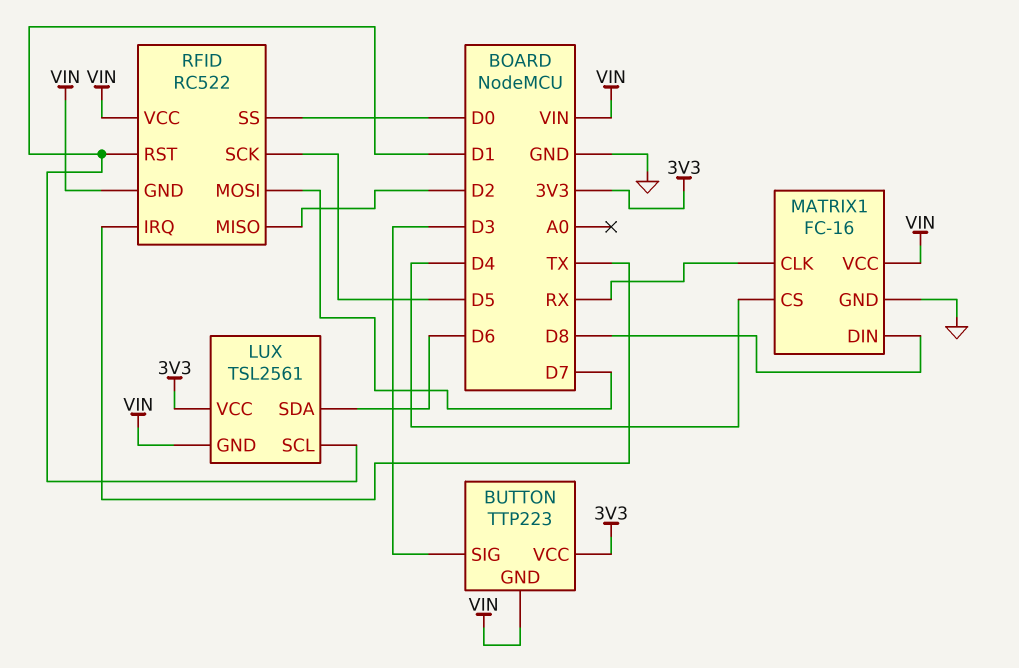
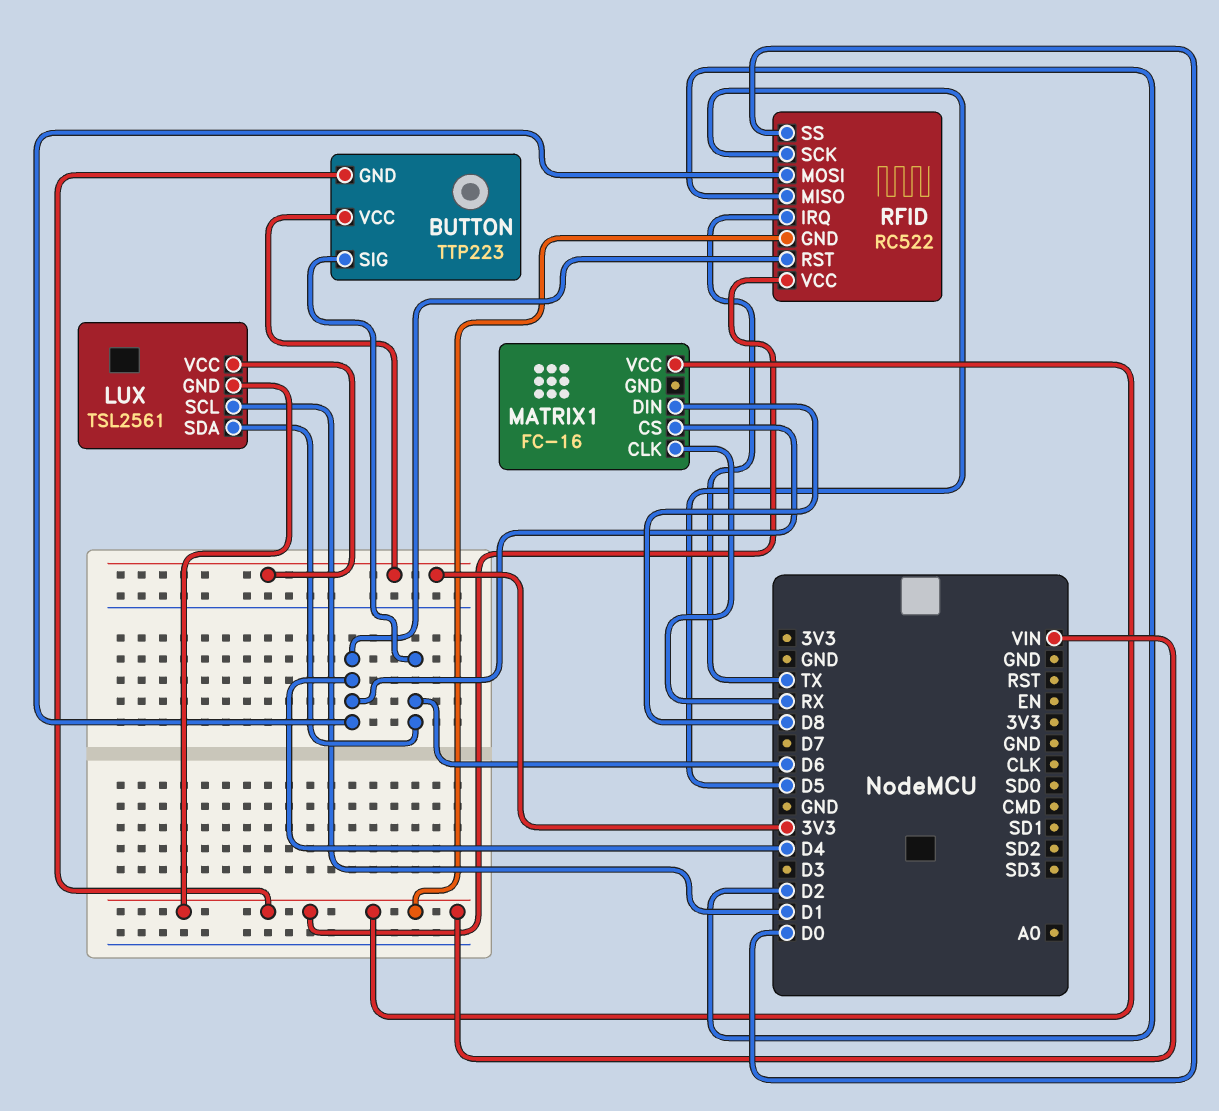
BUTTON pin SIG: D3 -> D6
MATRIX1 pin GND: GND -> none
RFID pin MOSI: D7 -> D4
RFID pin RST: D1 -> D4

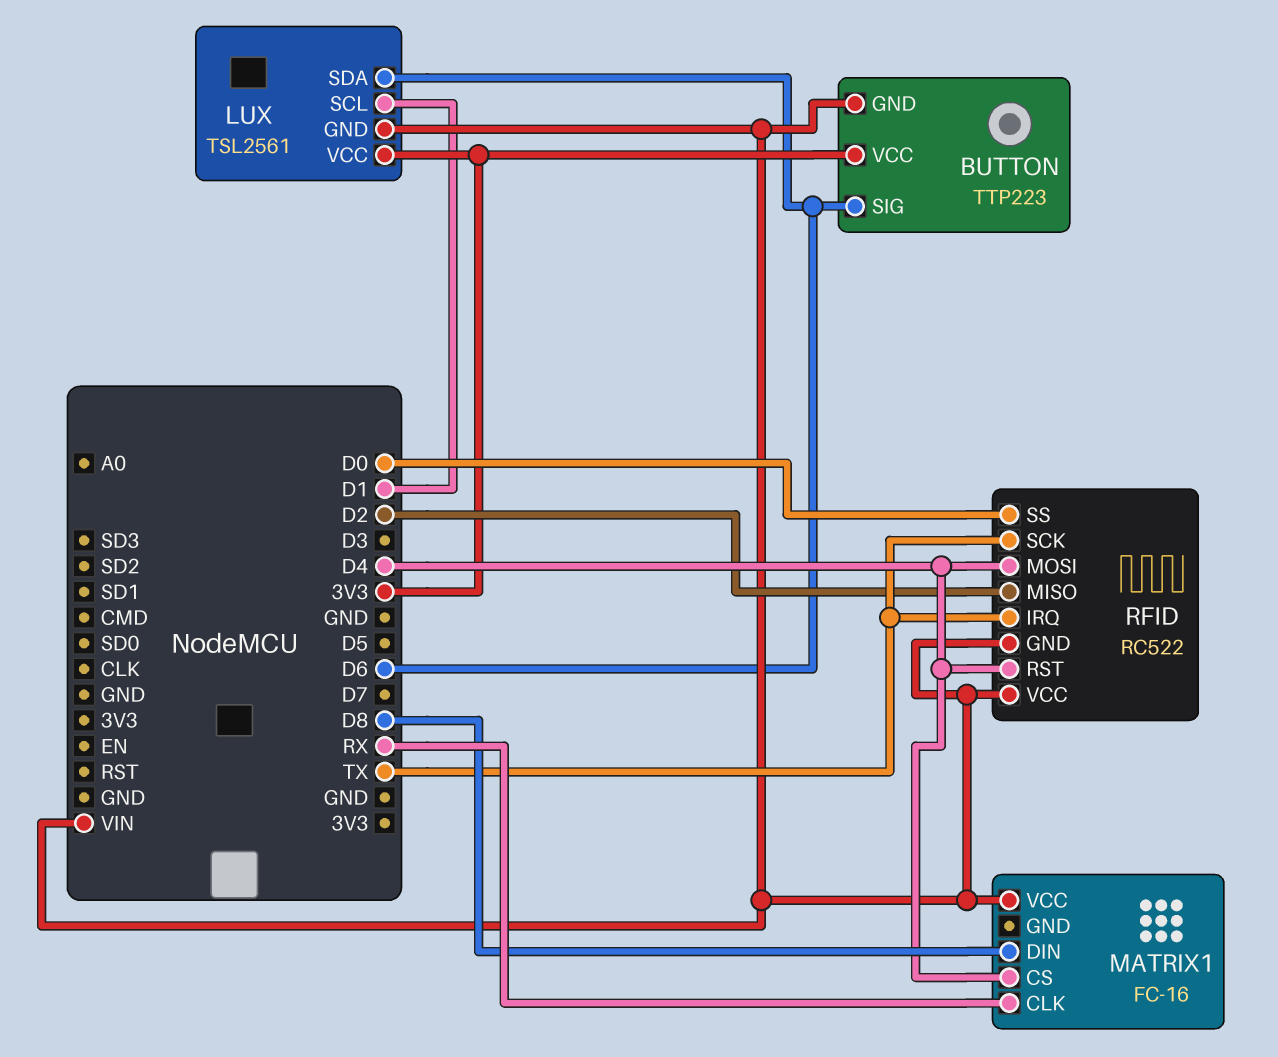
RFID pin SCK: D5 -> TX

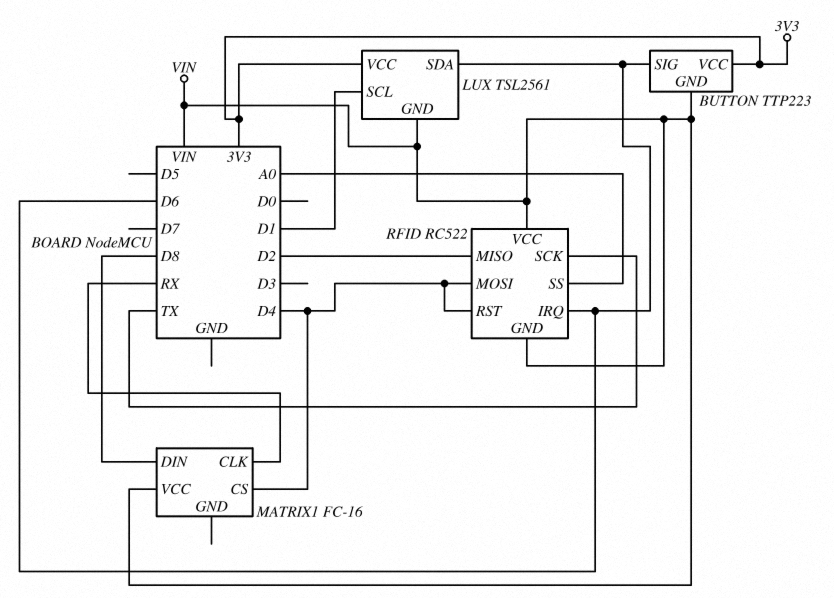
RFID pin IRQ: TX -> D6
RFID pin SS: D0 -> A0

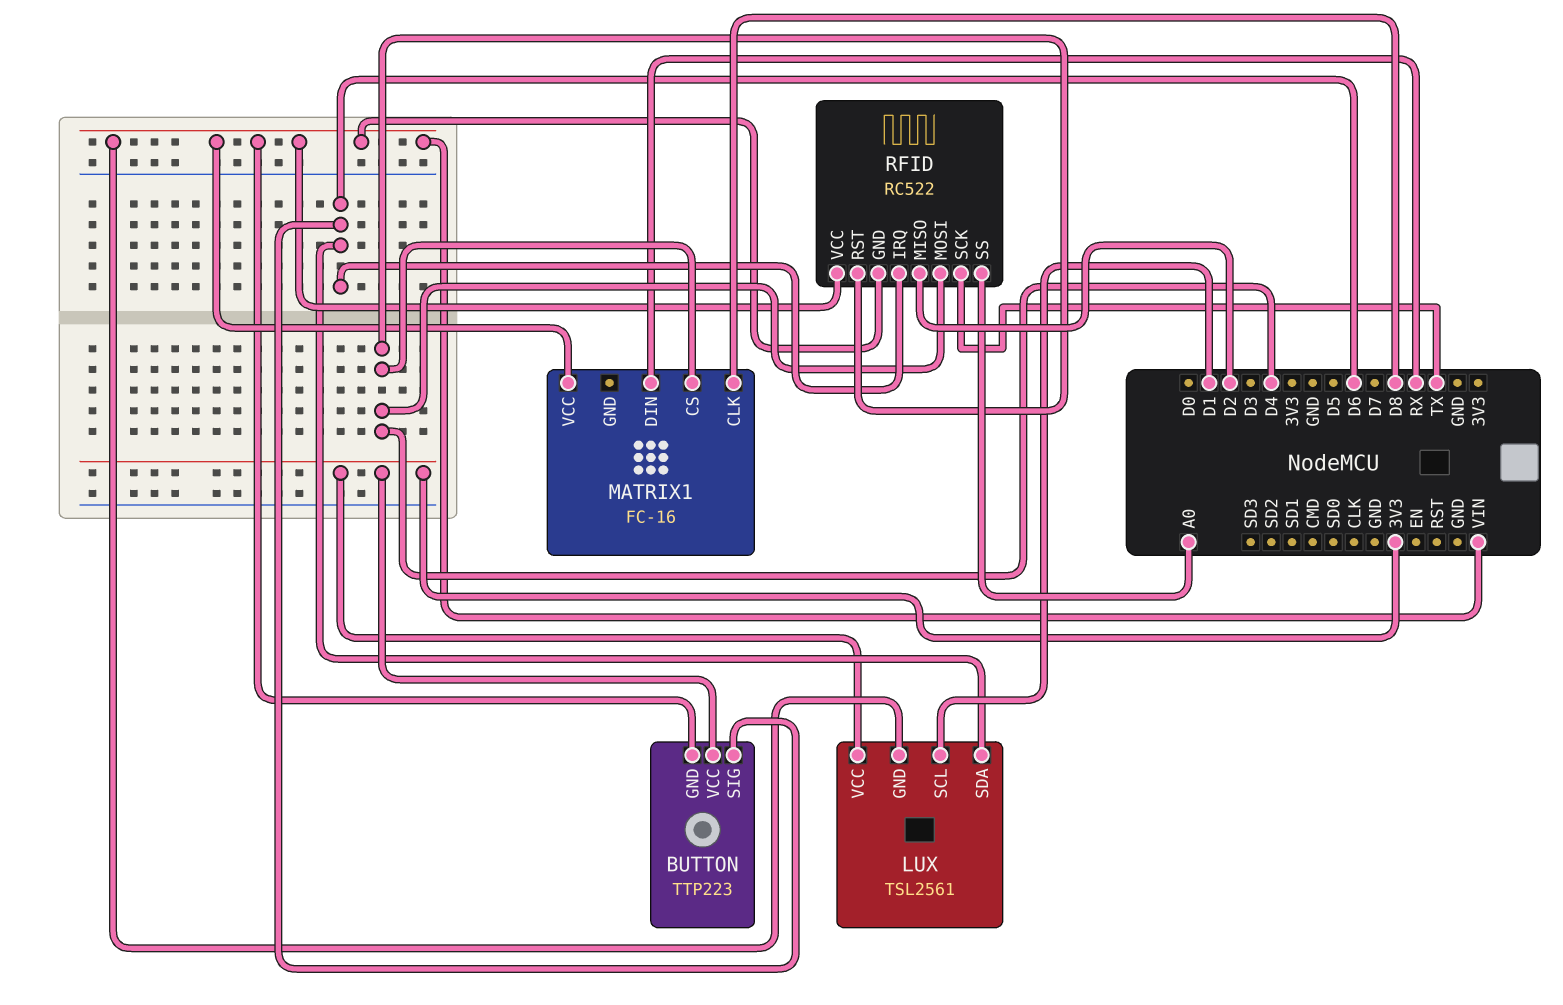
MATRIX1 pin CLK: RX -> D8
MATRIX1 pin DIN: D8 -> RX

